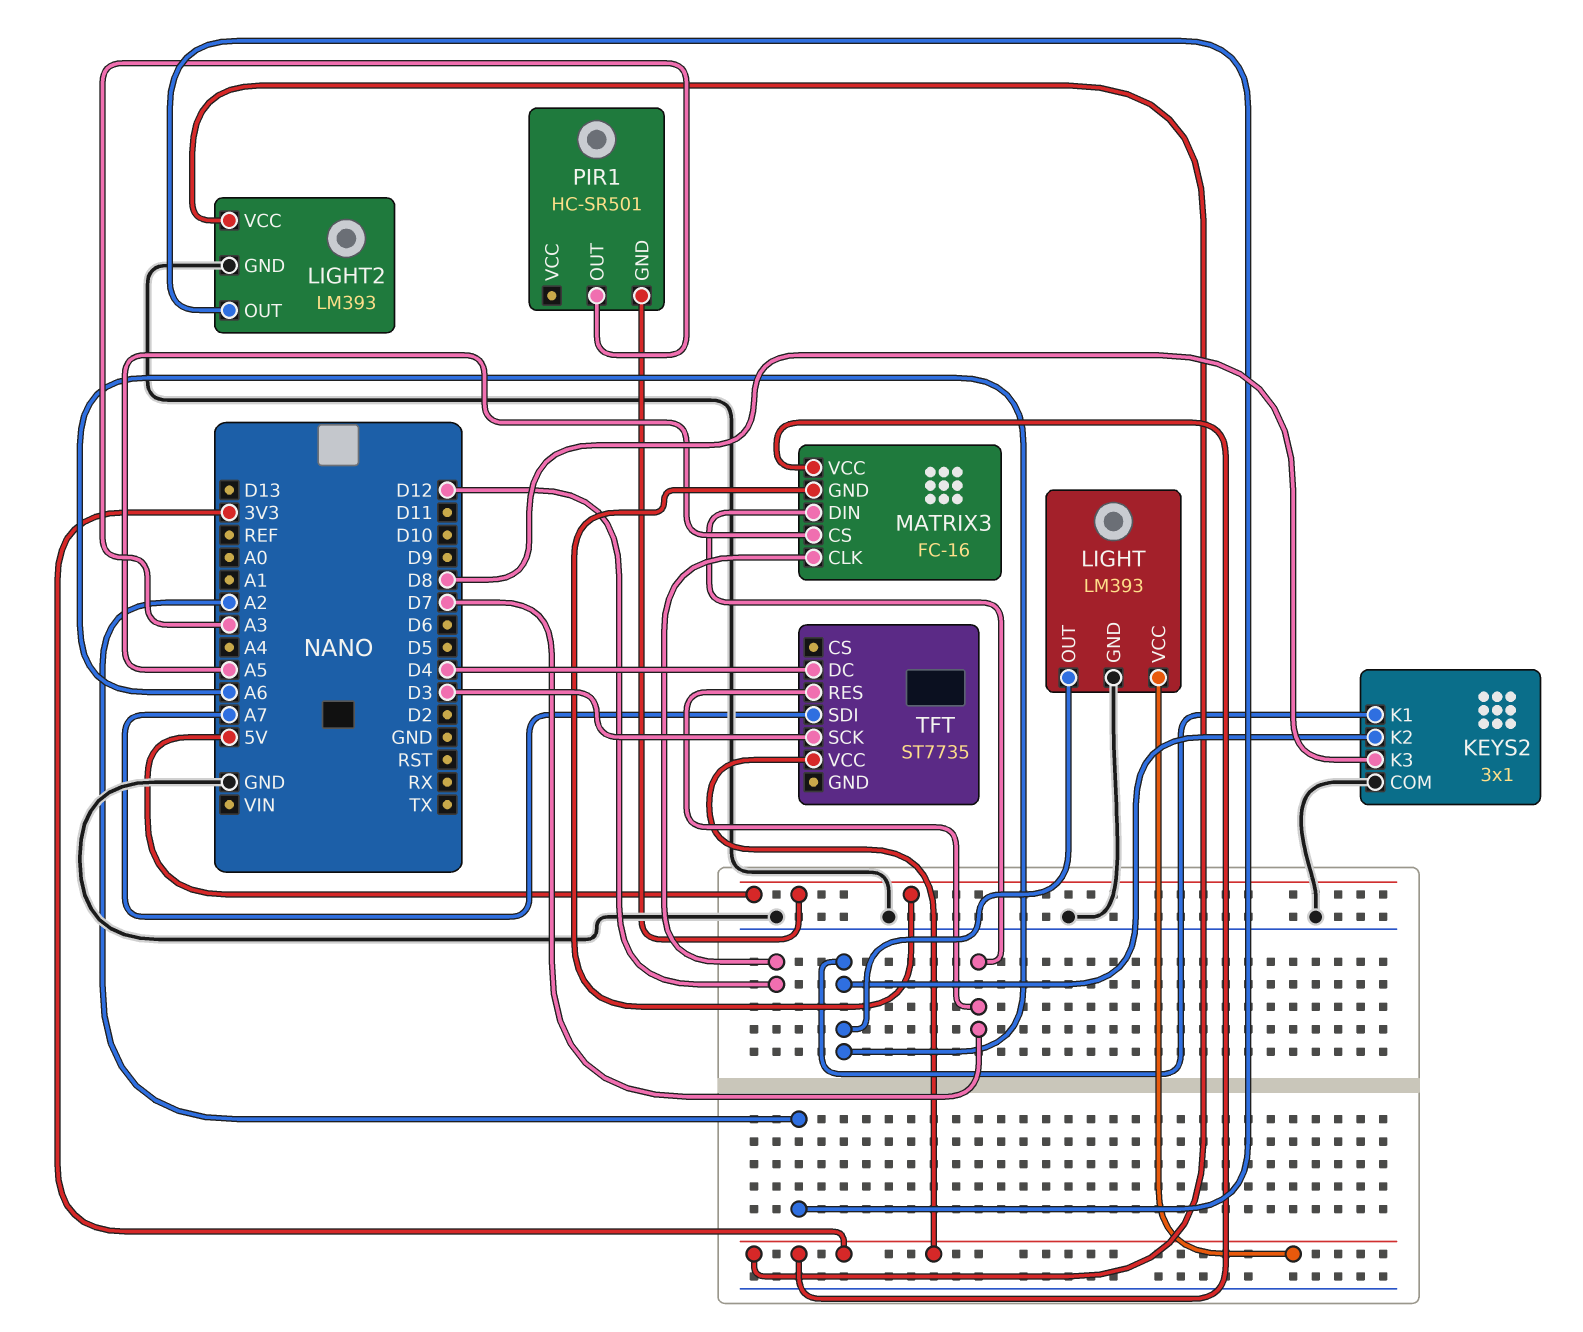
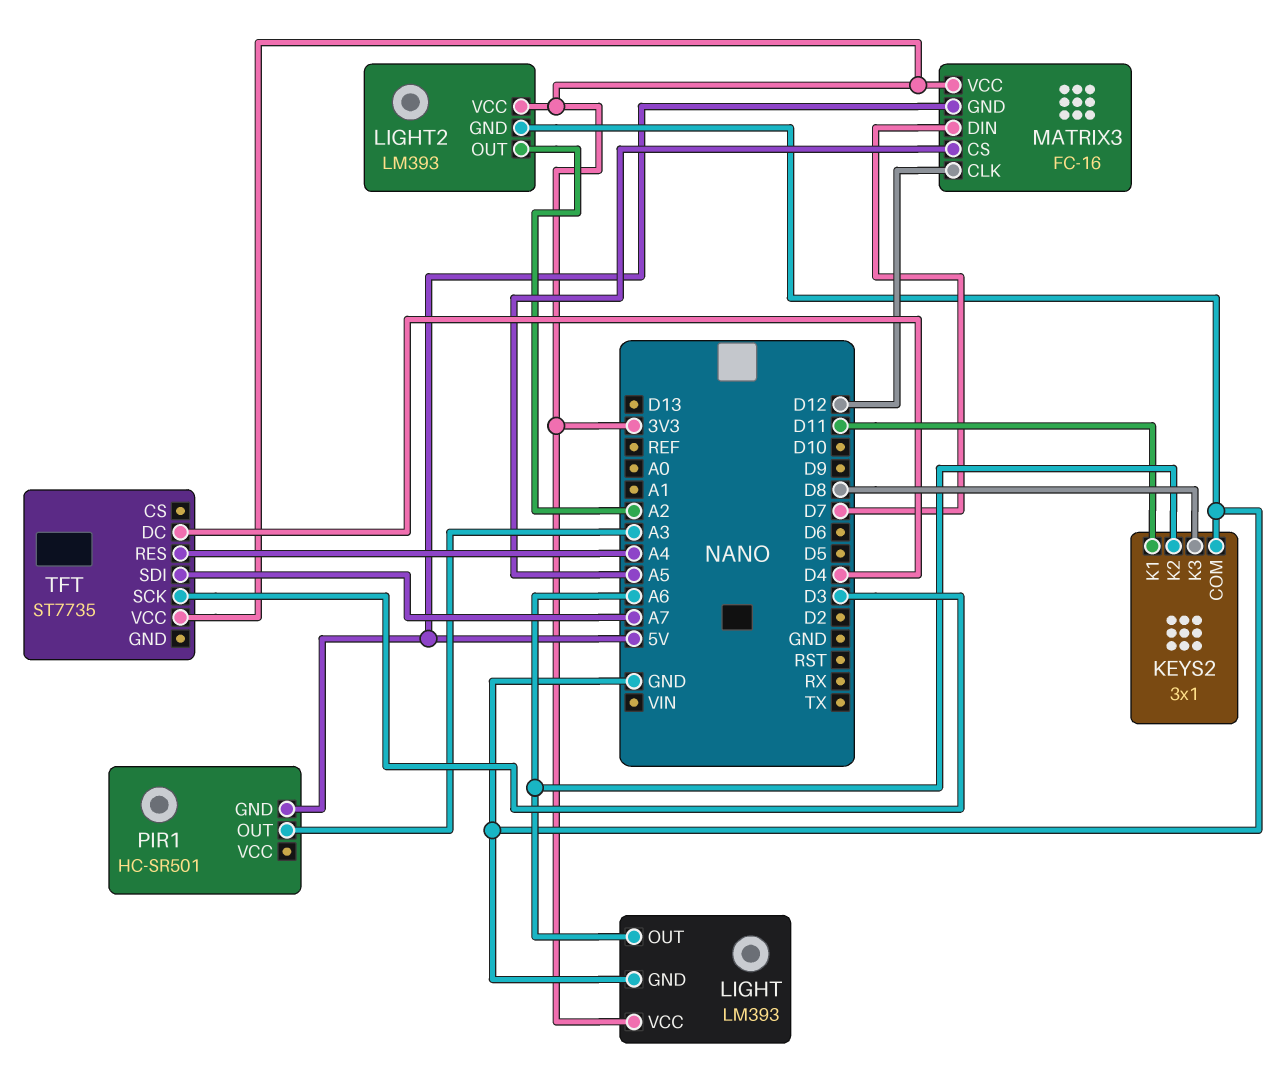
KEYS2 pin K1: A6 -> D11
TFT pin RES: D7 -> A4

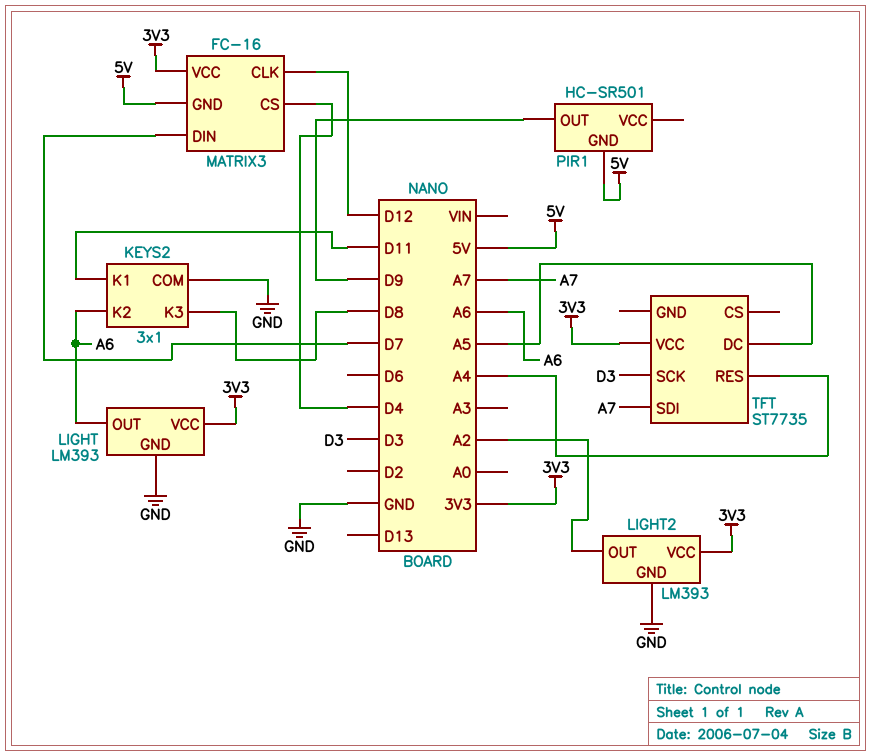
MATRIX3 pin CS: A5 -> D4
PIR1 pin OUT: A3 -> D9
TFT pin DC: D4 -> A5

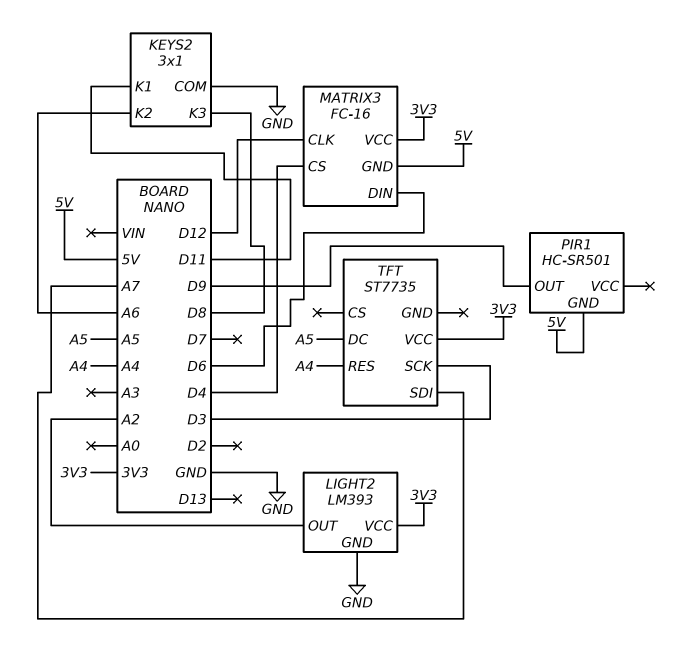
LIGHT: LM393 -> none
LIGHT pin GND: GND -> none
LIGHT pin OUT: A6 -> none
LIGHT pin VCC: 3V3 -> none
MATRIX3 pin DIN: D7 -> D6

